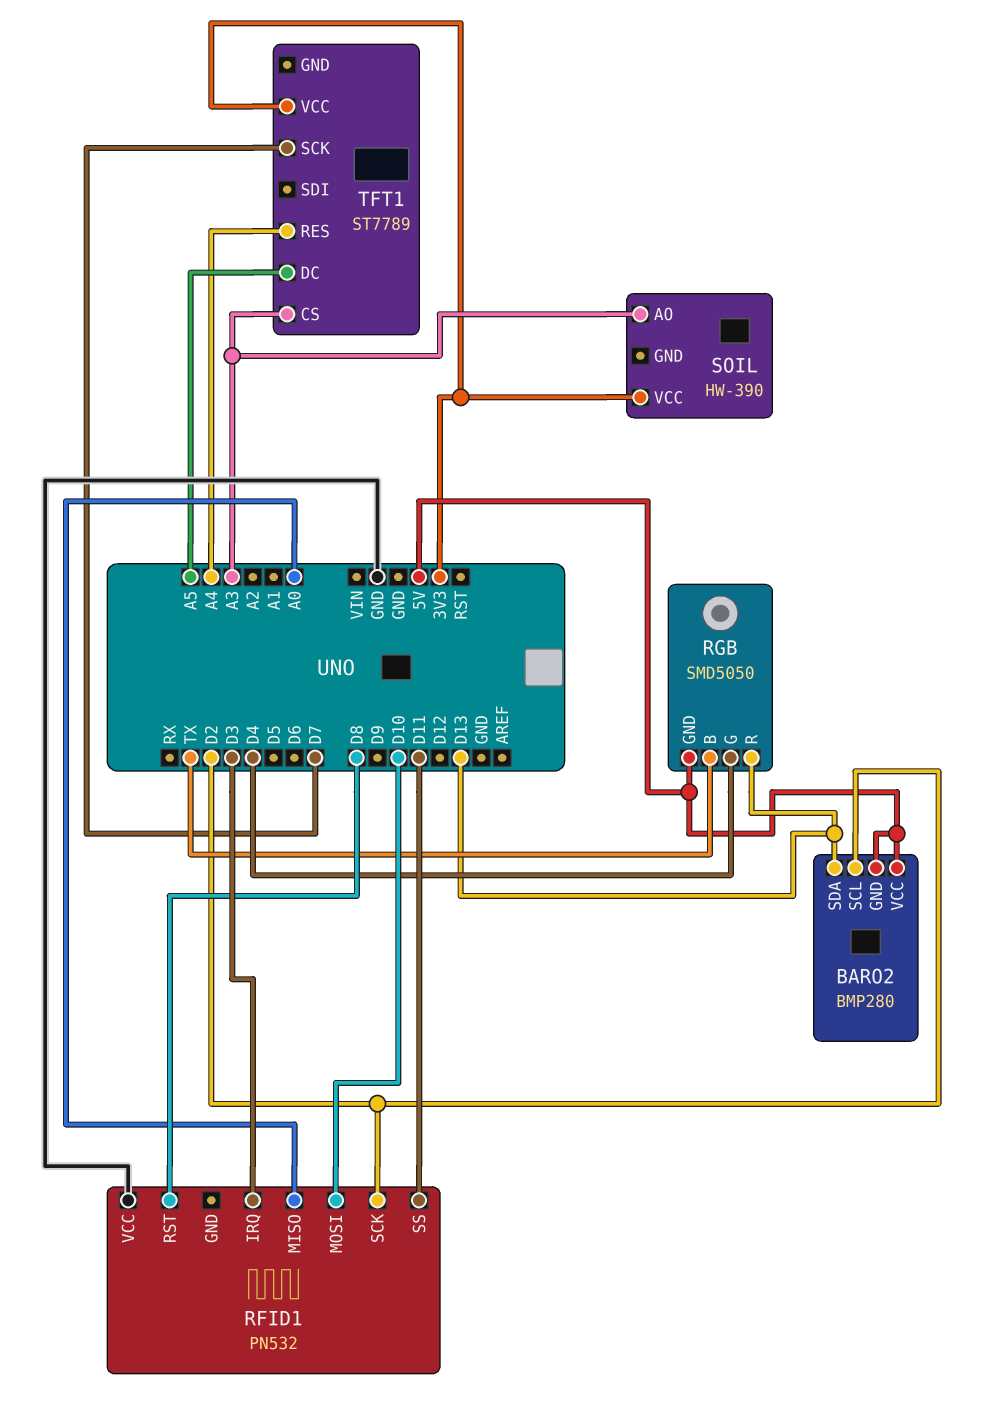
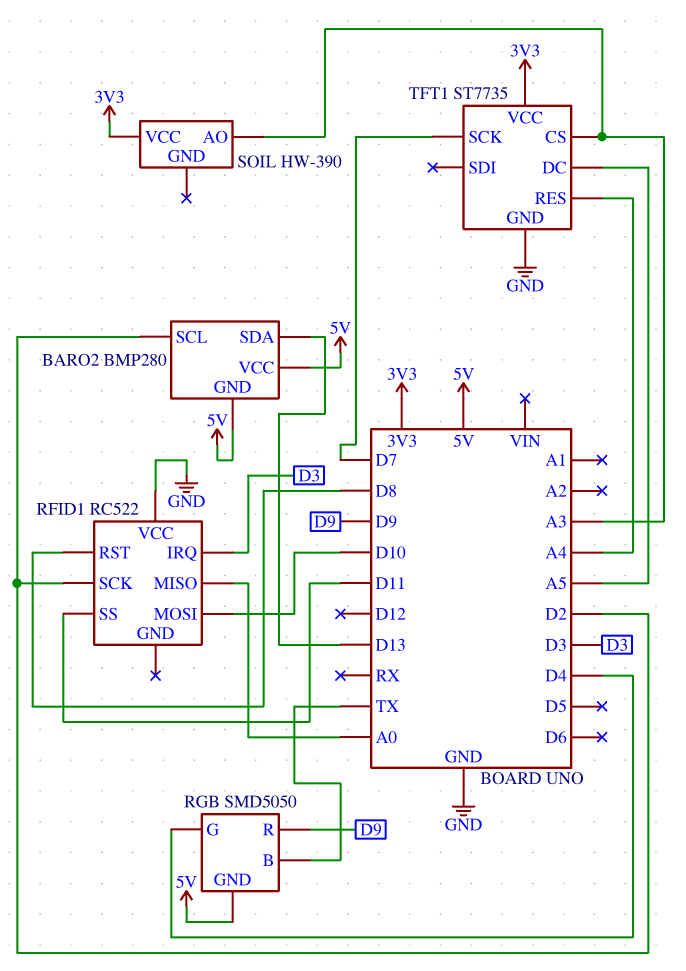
RFID1: PN532 -> RC522
RGB pin R: D13 -> D9
TFT1: ST7789 -> ST7735
TFT1 pin GND: none -> GND

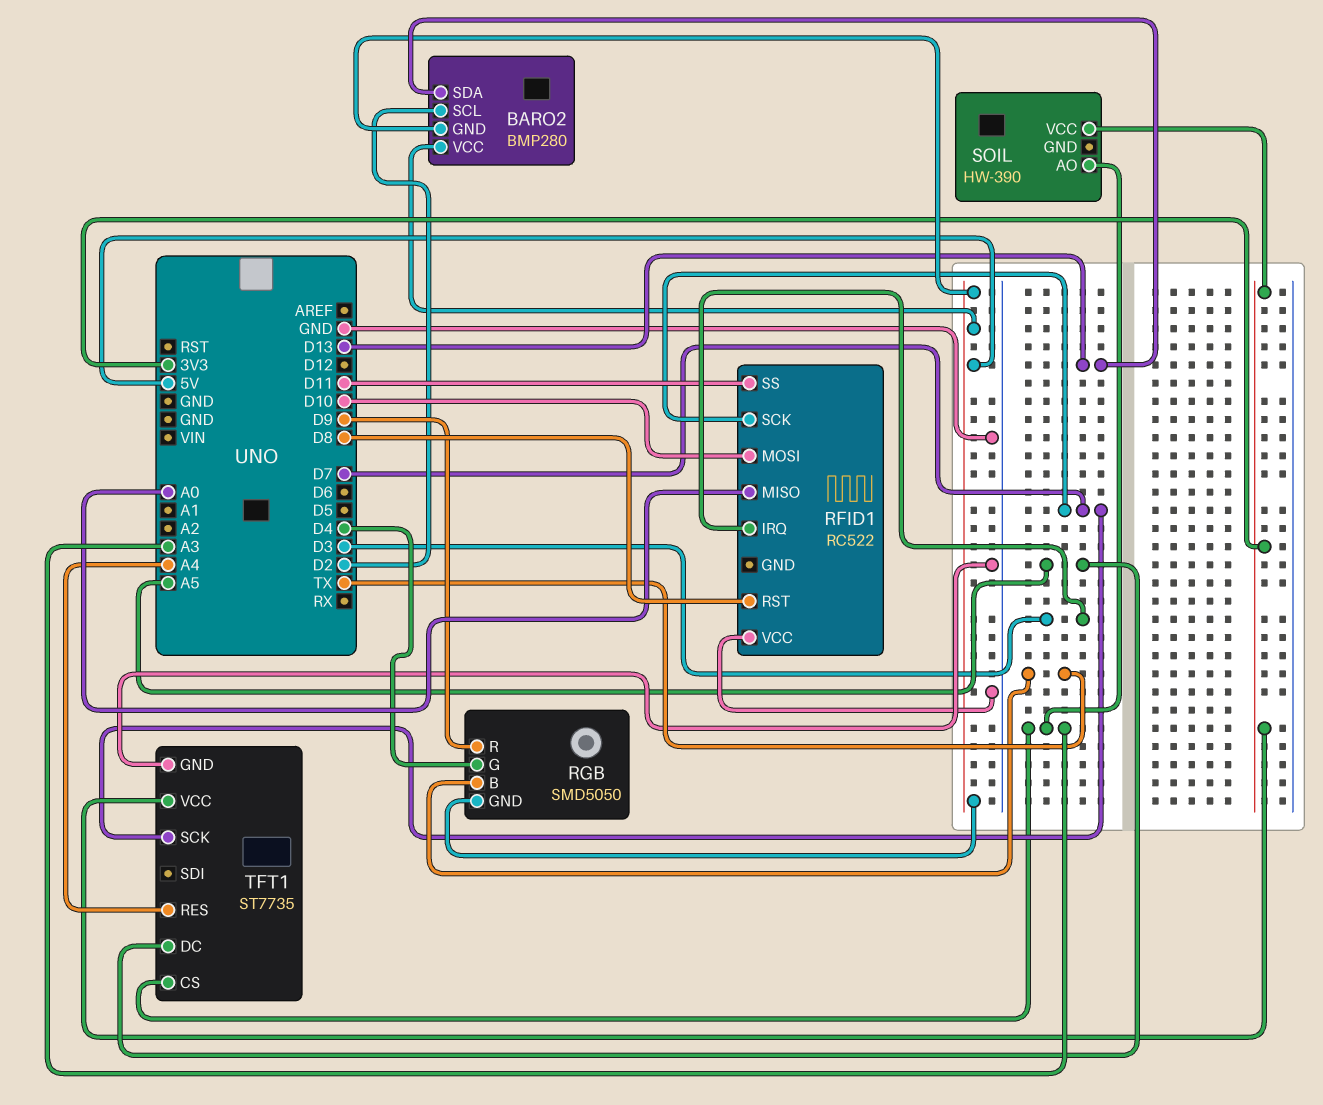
RFID1 pin SCK: D2 -> D7

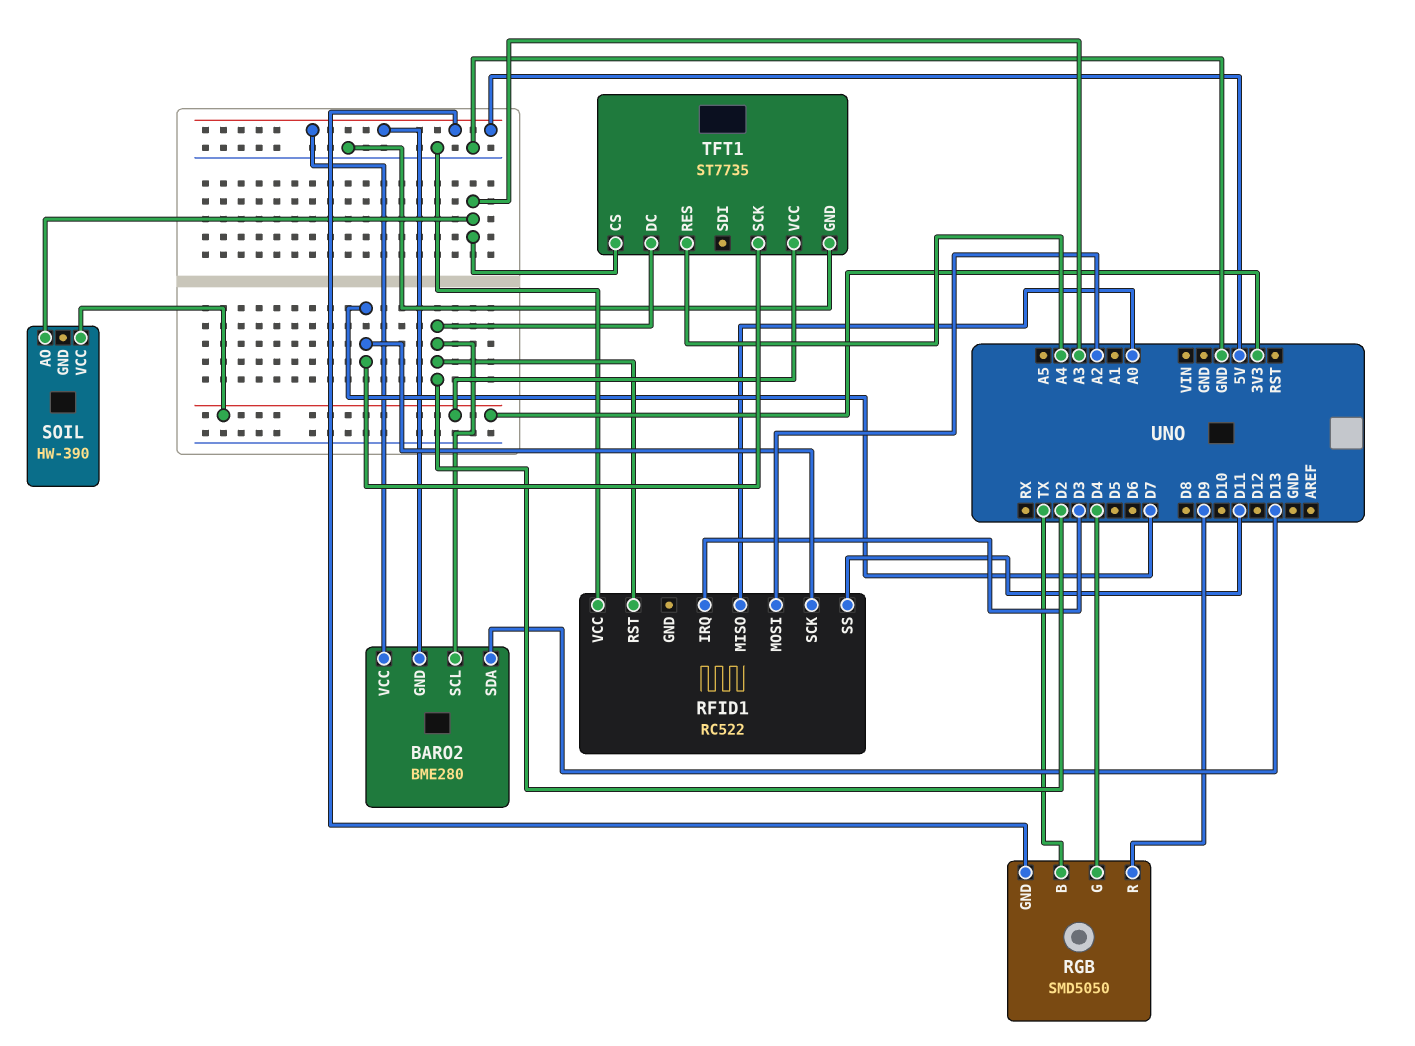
BARO2: BMP280 -> BME280
RFID1 pin MOSI: D10 -> A2
RFID1 pin RST: D8 -> D2
TFT1 pin DC: A5 -> D2

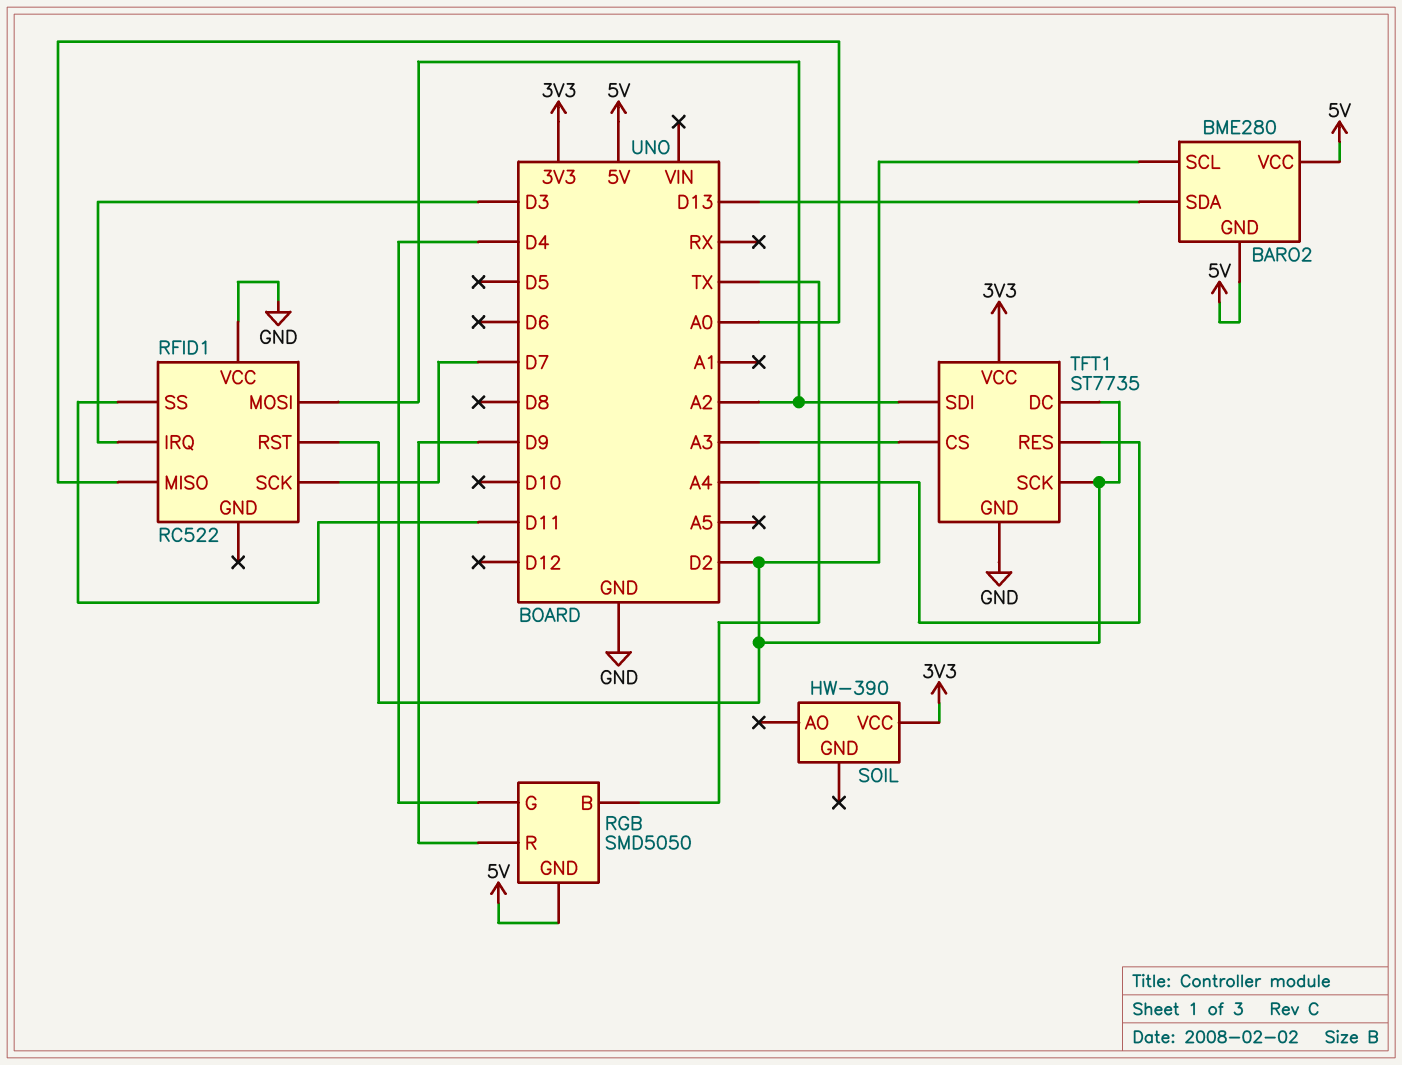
SOIL pin AO: A3 -> none
TFT1 pin SCK: D7 -> D2
TFT1 pin SDI: none -> A2

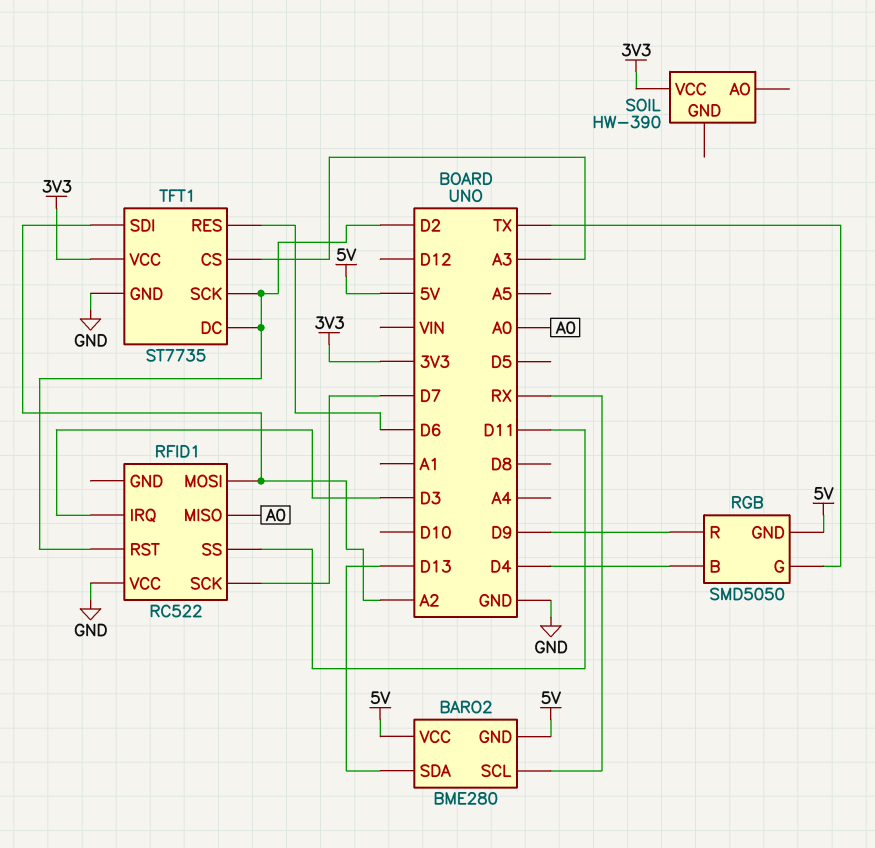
BARO2 pin SCL: D2 -> RX
RGB pin B: TX -> D4
RGB pin G: D4 -> TX
TFT1 pin RES: A4 -> D6

